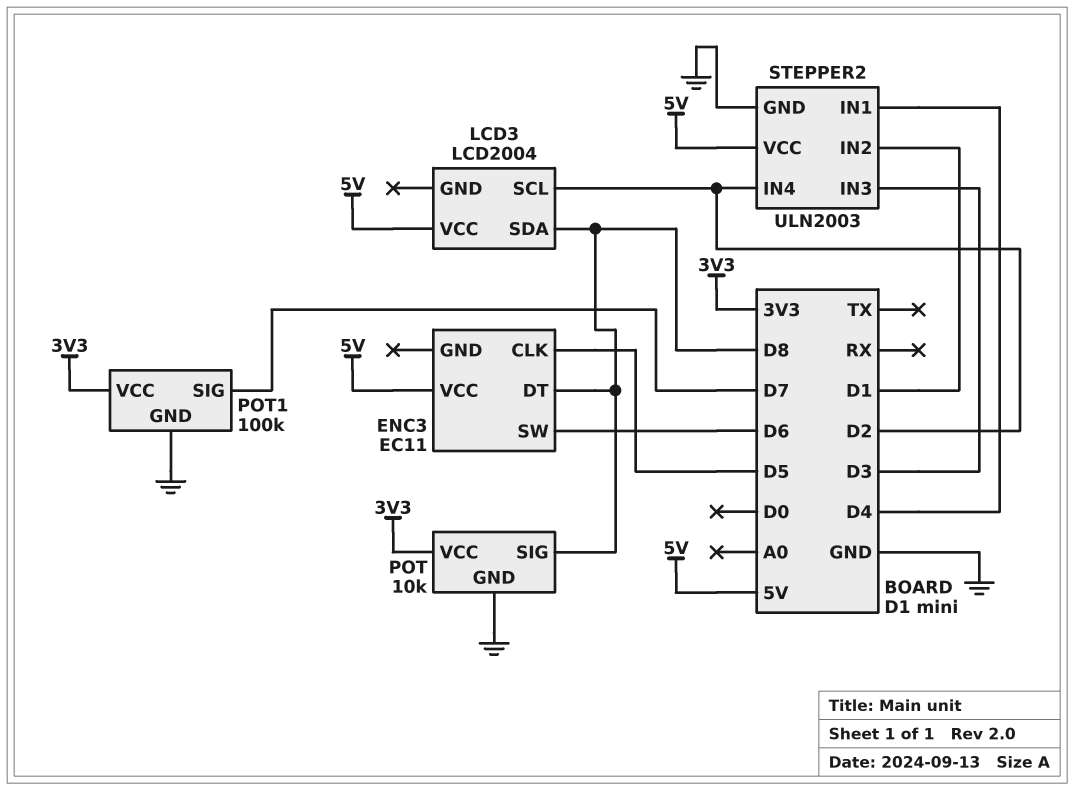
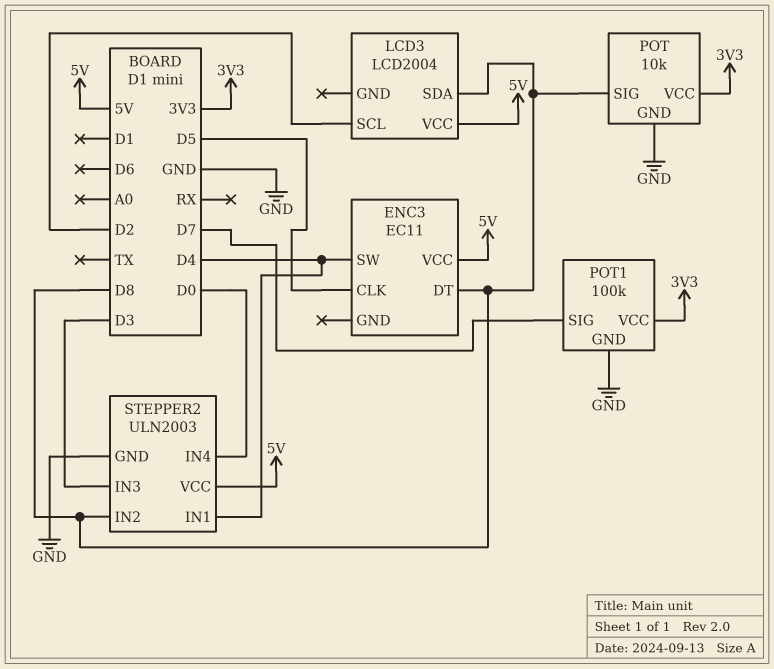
ENC3 pin SW: D6 -> D4
STEPPER2 pin IN2: D1 -> D8
STEPPER2 pin IN4: D2 -> D0

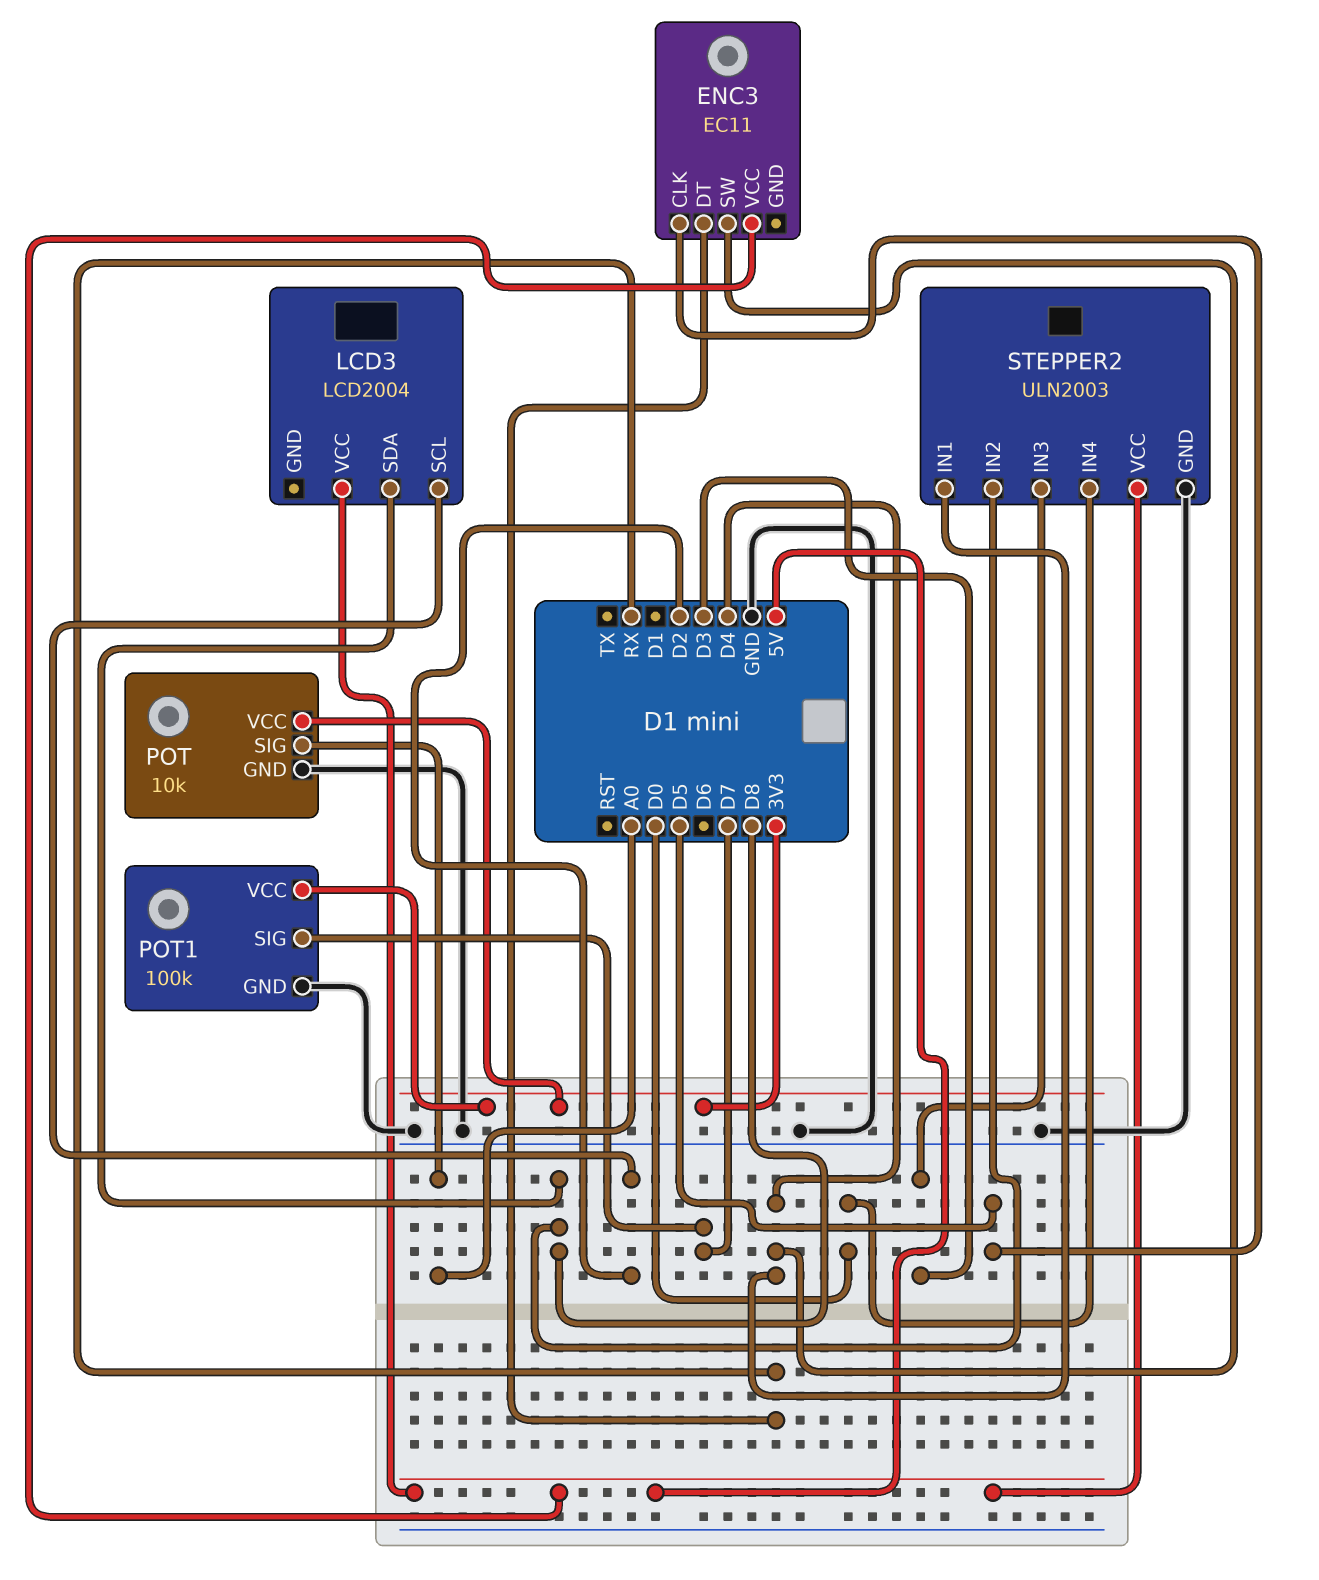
ENC3 pin DT: D8 -> RX
POT pin SIG: D8 -> A0

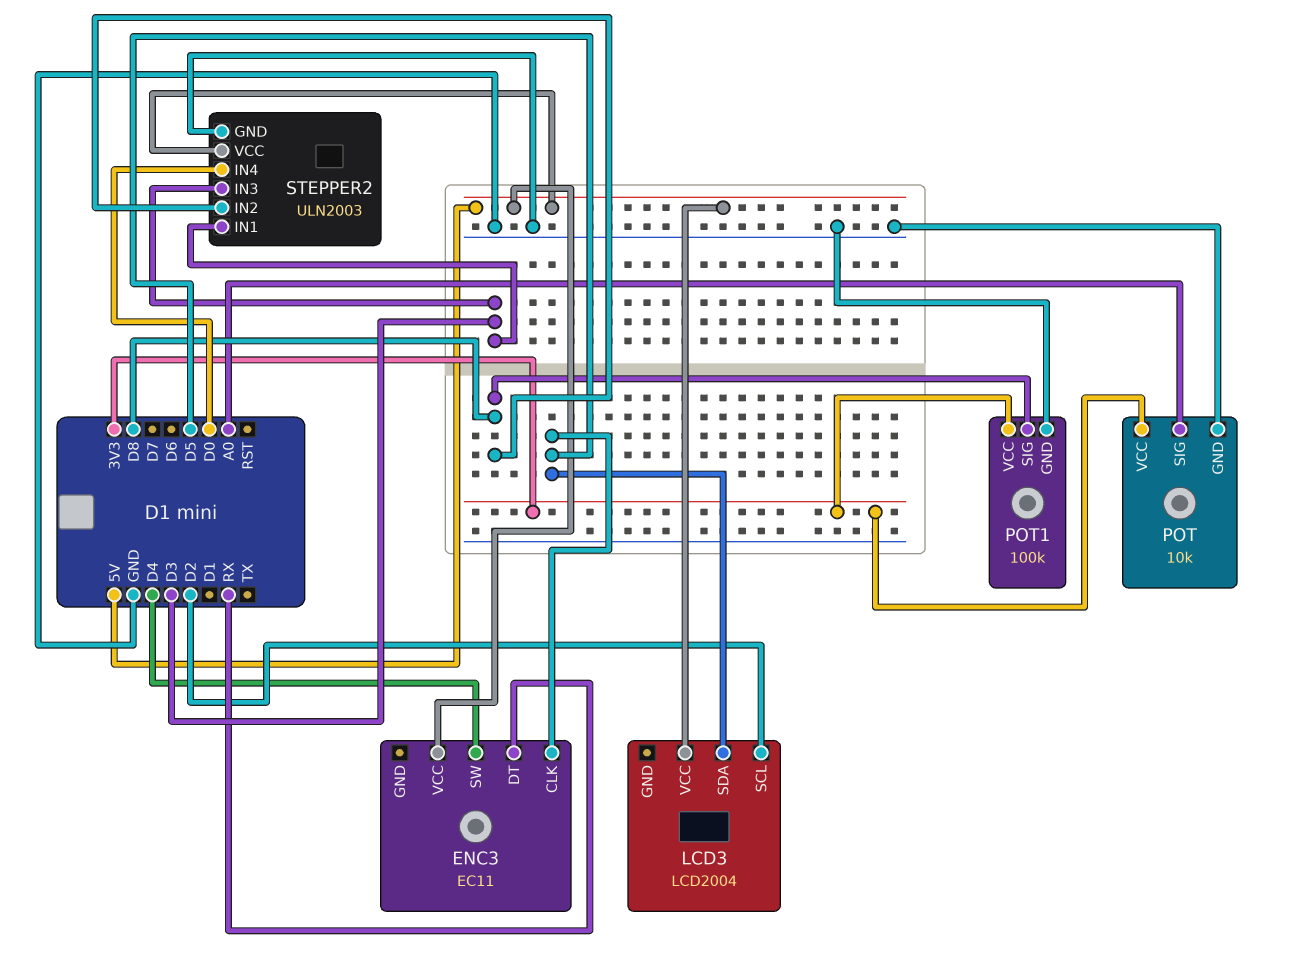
LCD3 pin SDA: D8 -> D5
POT1 pin SIG: D7 -> D8
STEPPER2 pin IN1: D4 -> D3

